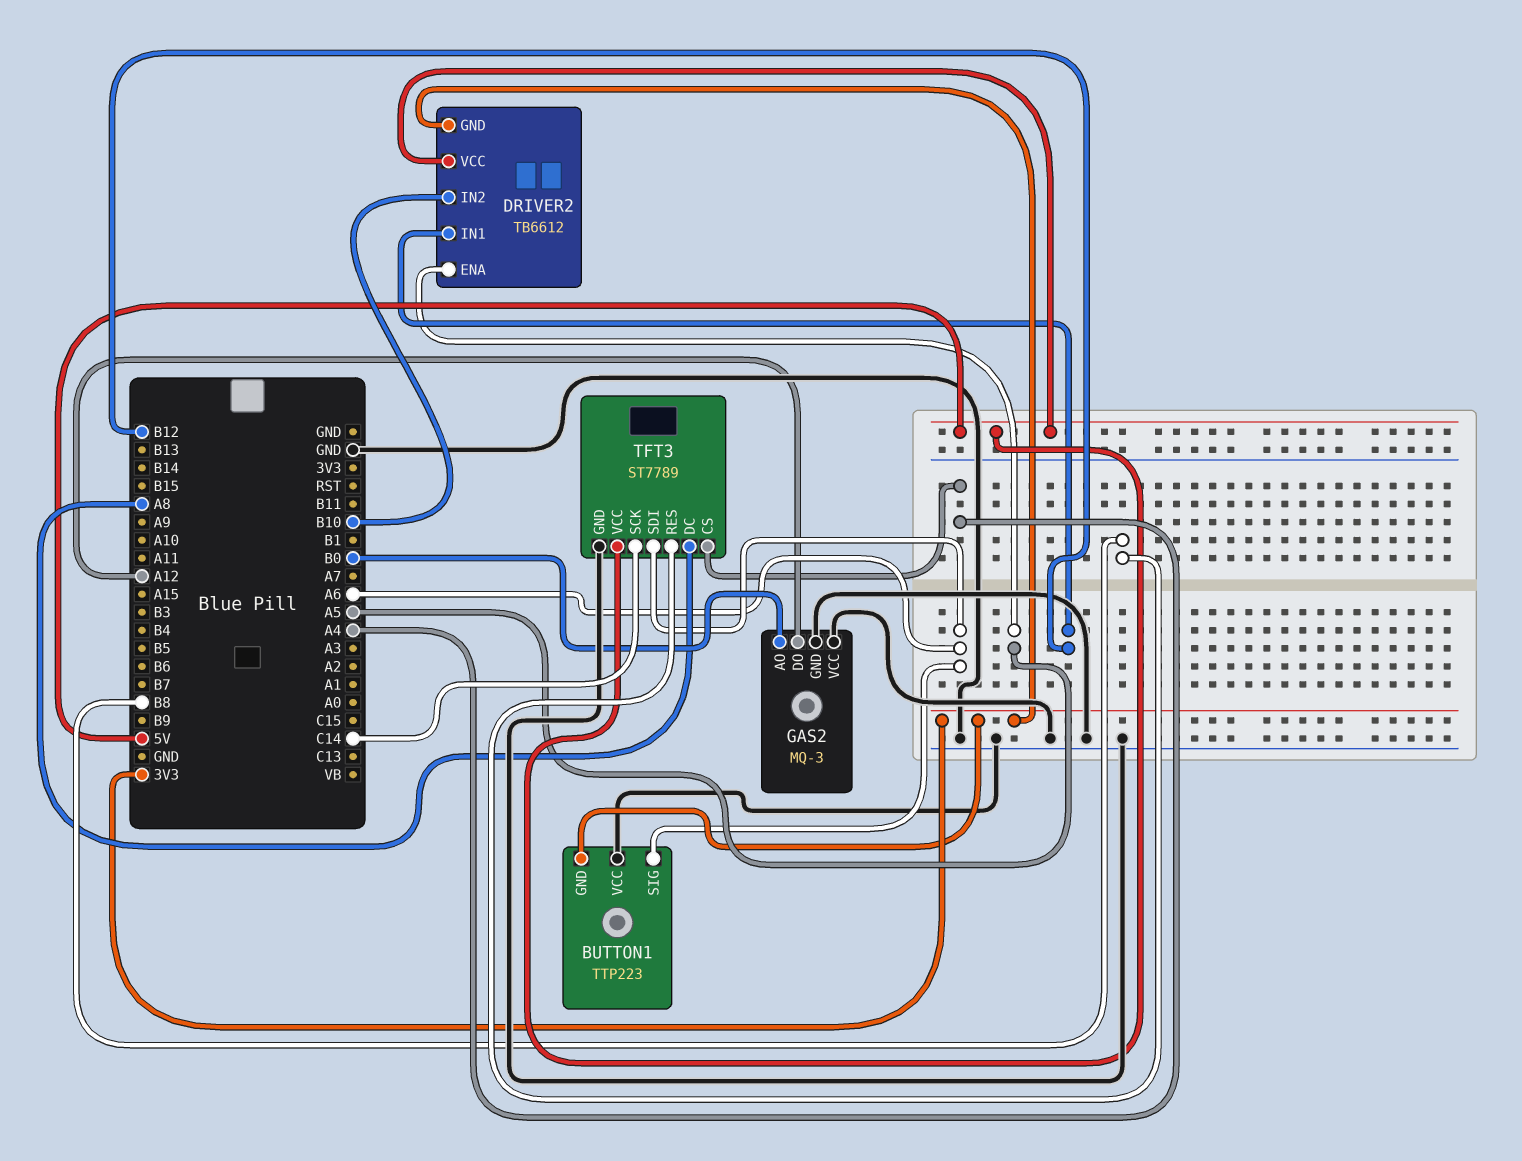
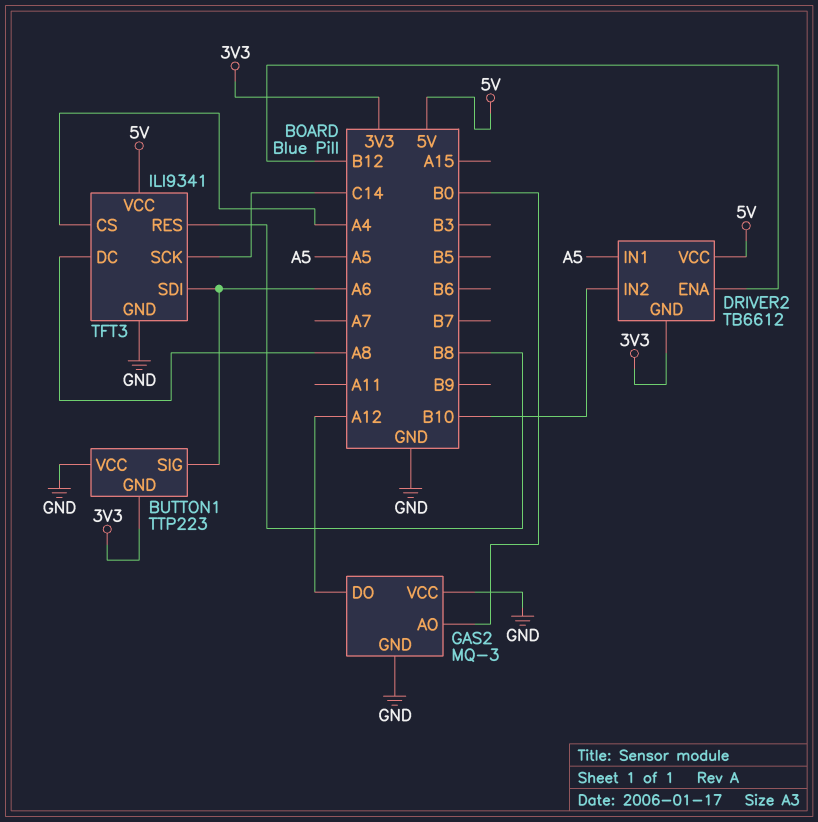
DRIVER2 pin ENA: A5 -> B12
DRIVER2 pin IN1: B12 -> A5
TFT3: ST7789 -> ILI9341

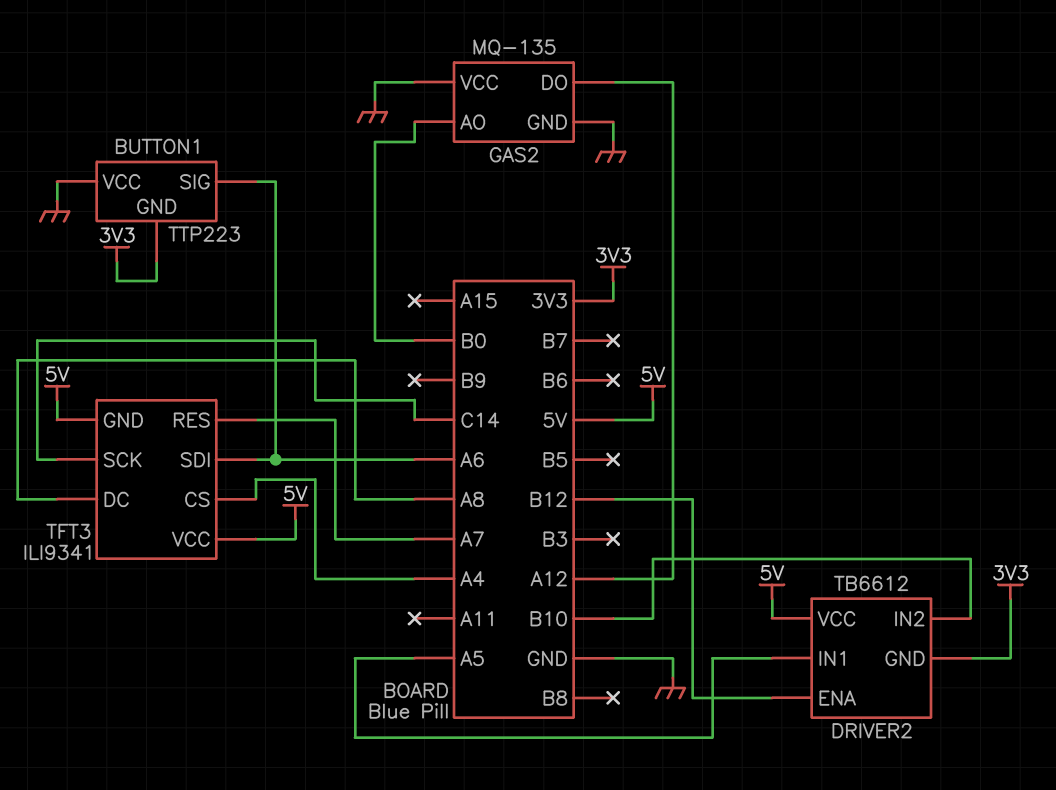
GAS2: MQ-3 -> MQ-135
TFT3 pin GND: GND -> 5V
TFT3 pin RES: B8 -> A7

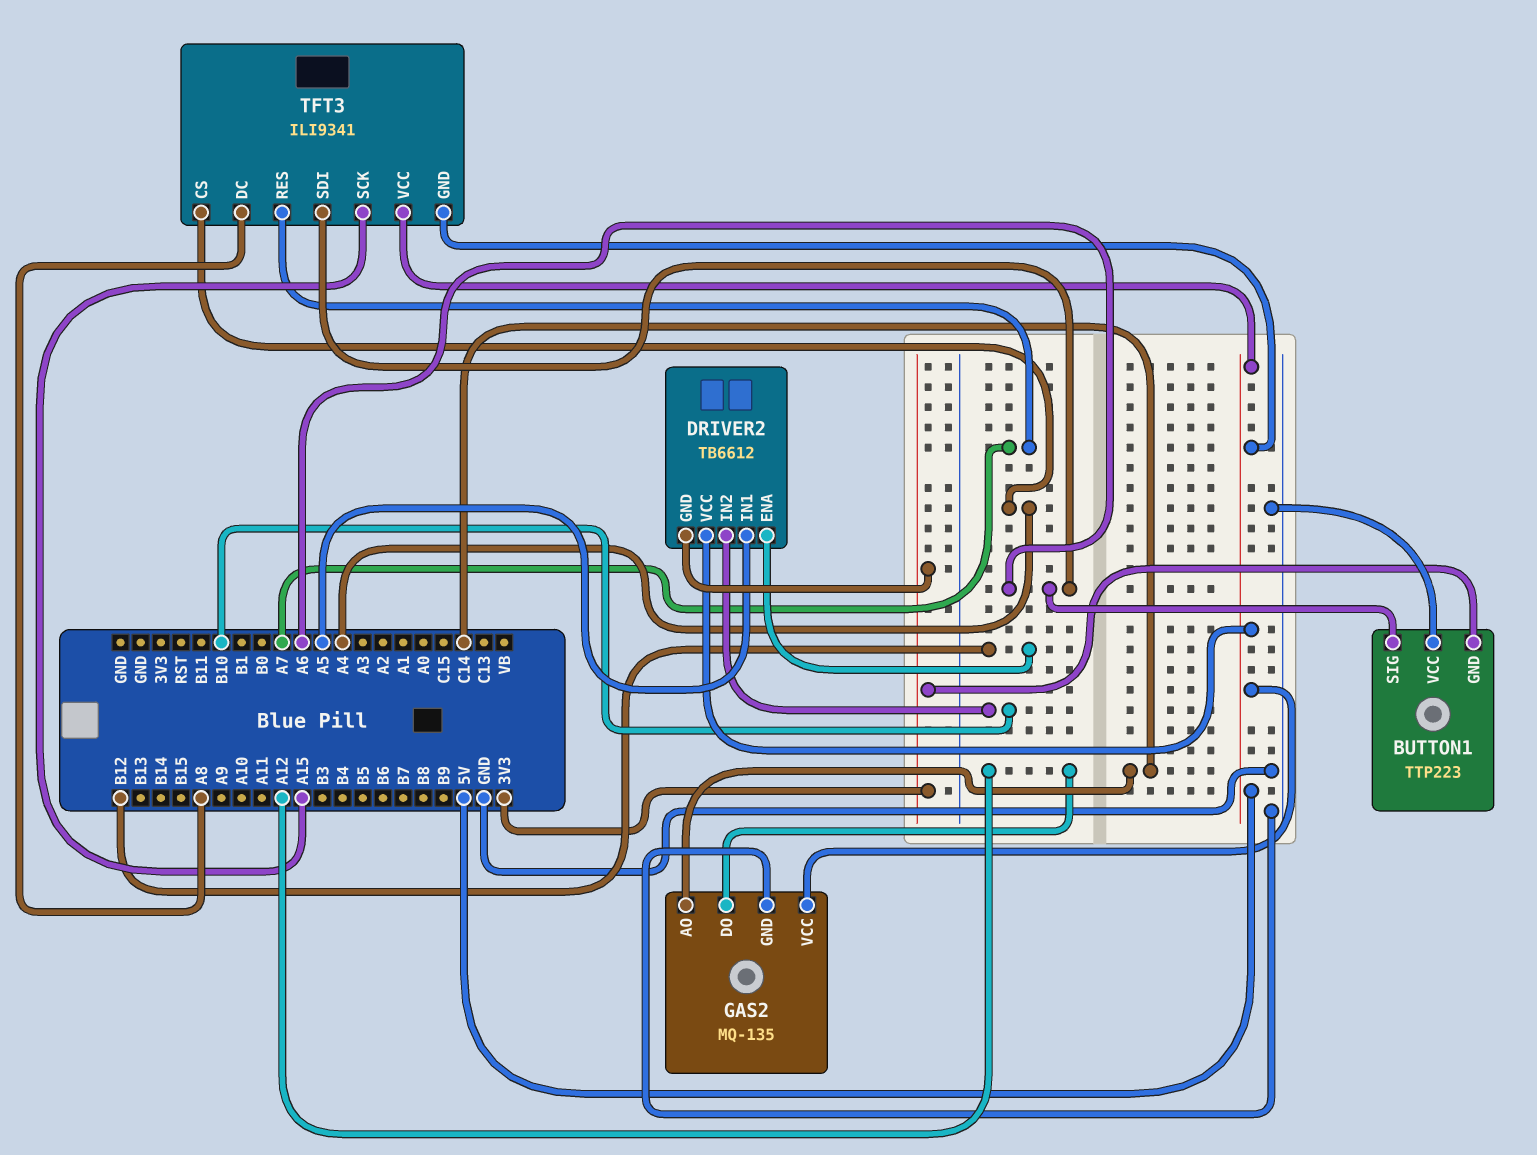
GAS2 pin AO: B0 -> C14
GAS2 pin VCC: GND -> 5V
TFT3 pin SCK: C14 -> A15

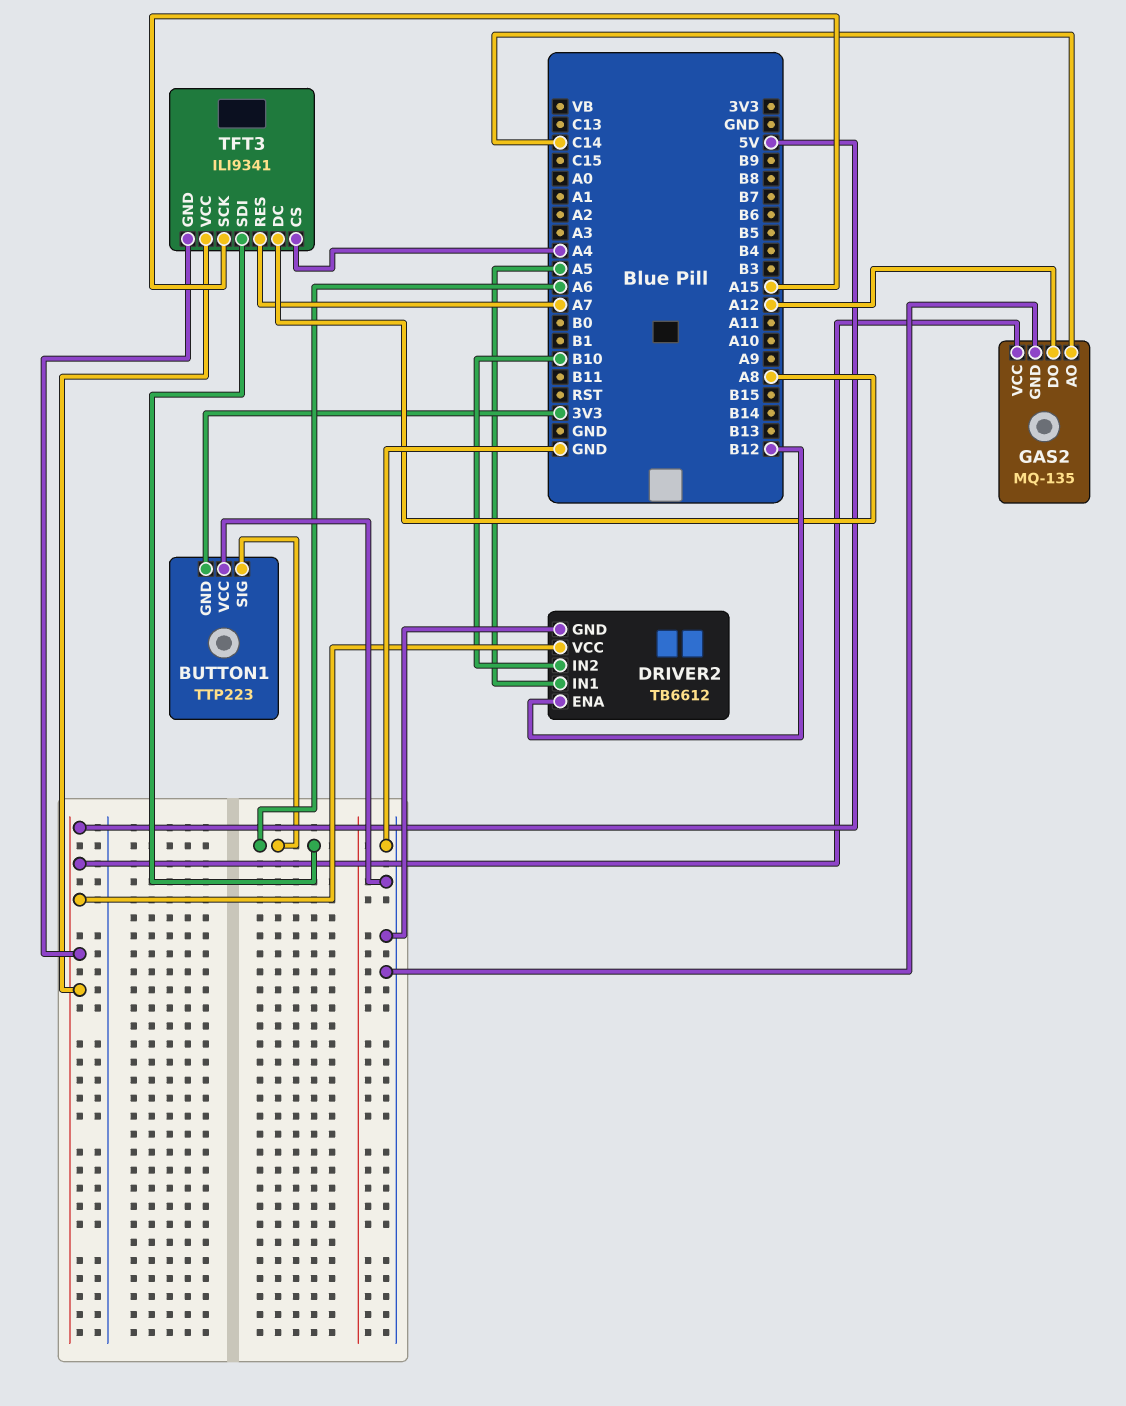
DRIVER2 pin GND: 3V3 -> GND

